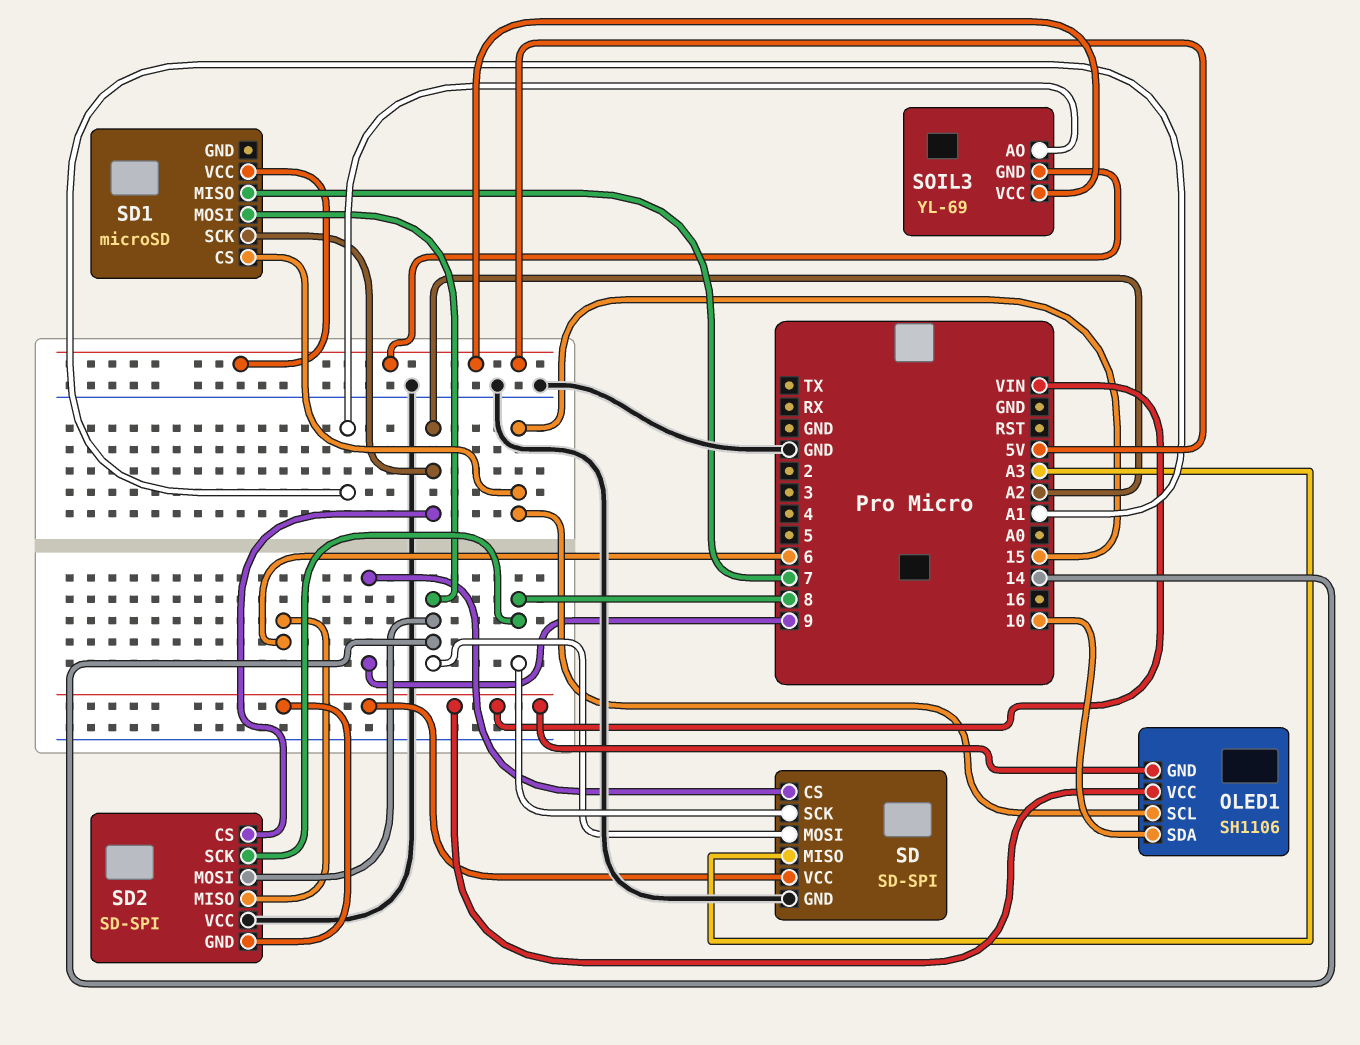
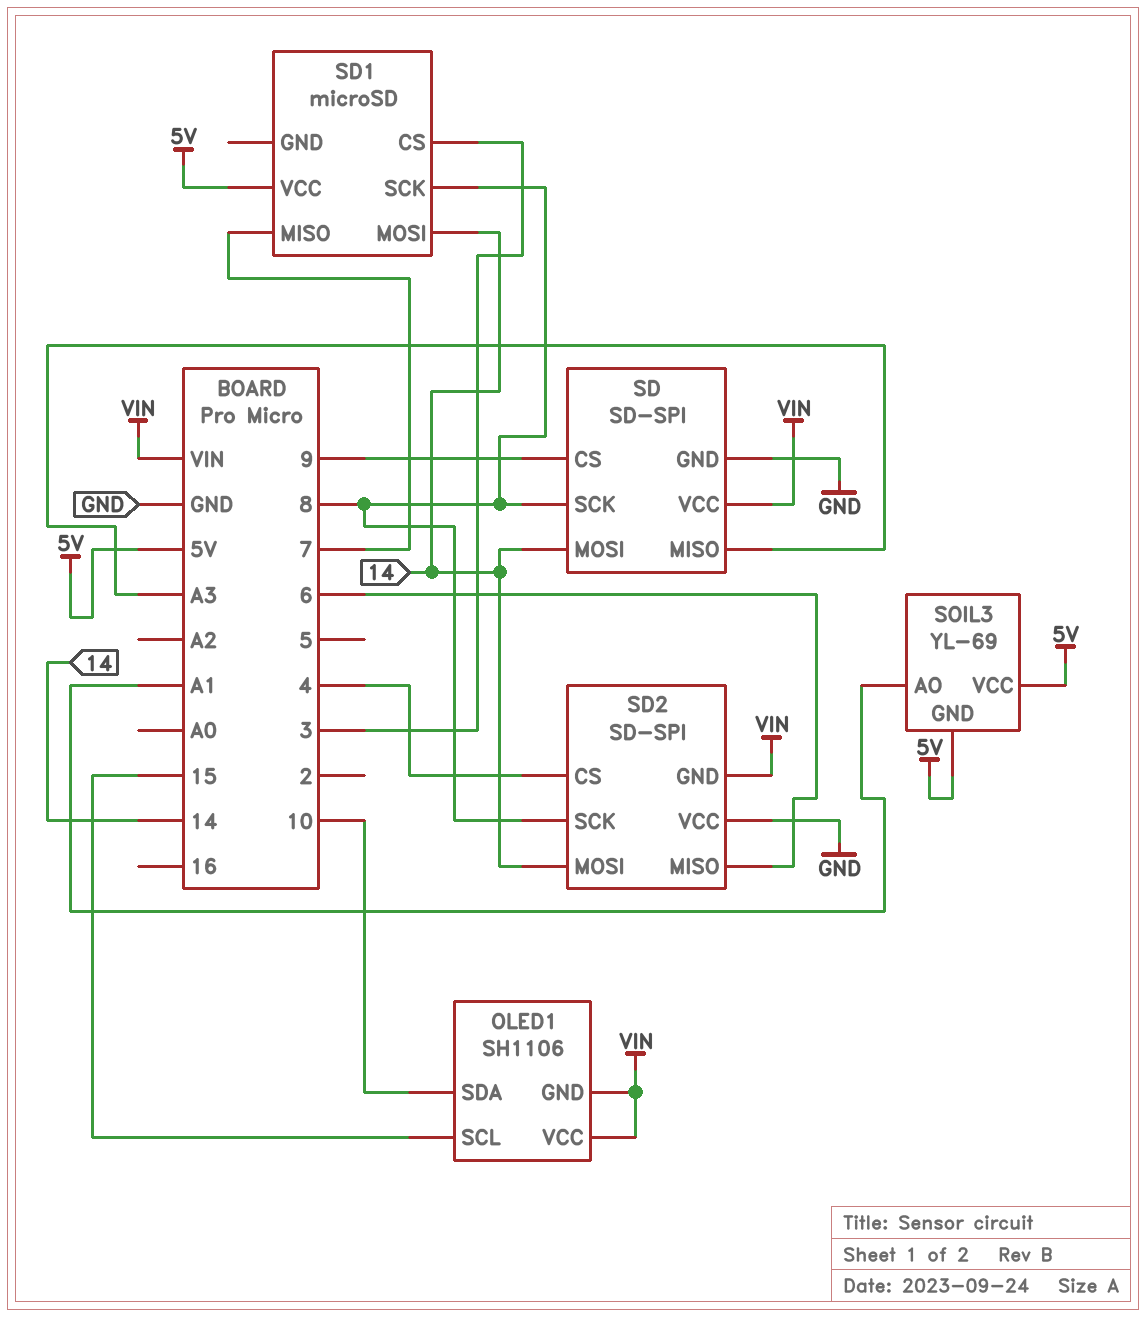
SD1 pin CS: 15 -> 3
SD1 pin SCK: A2 -> 8
SD2 pin CS: A2 -> 4

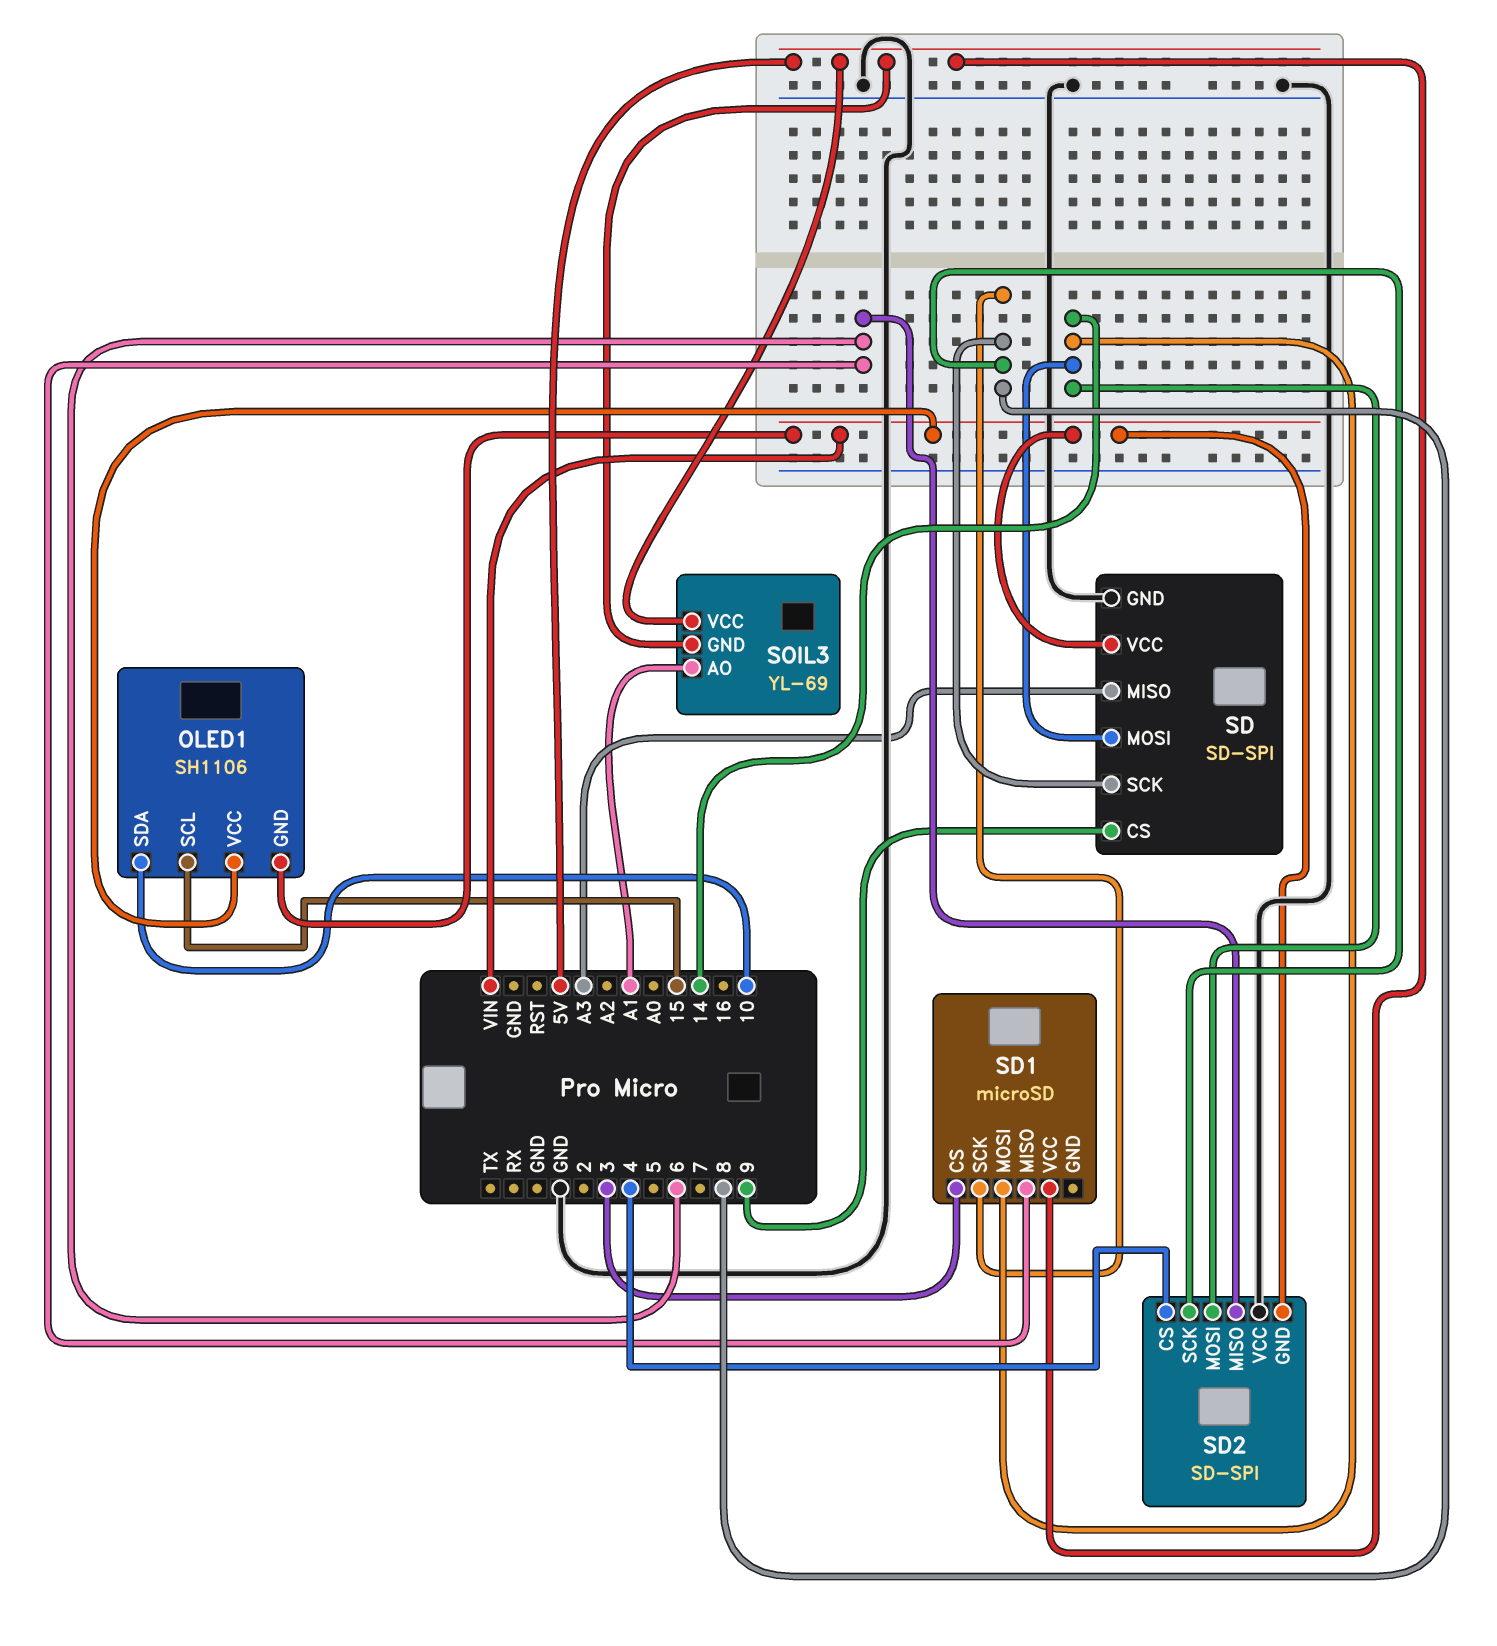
SD1 pin MISO: 7 -> 6

